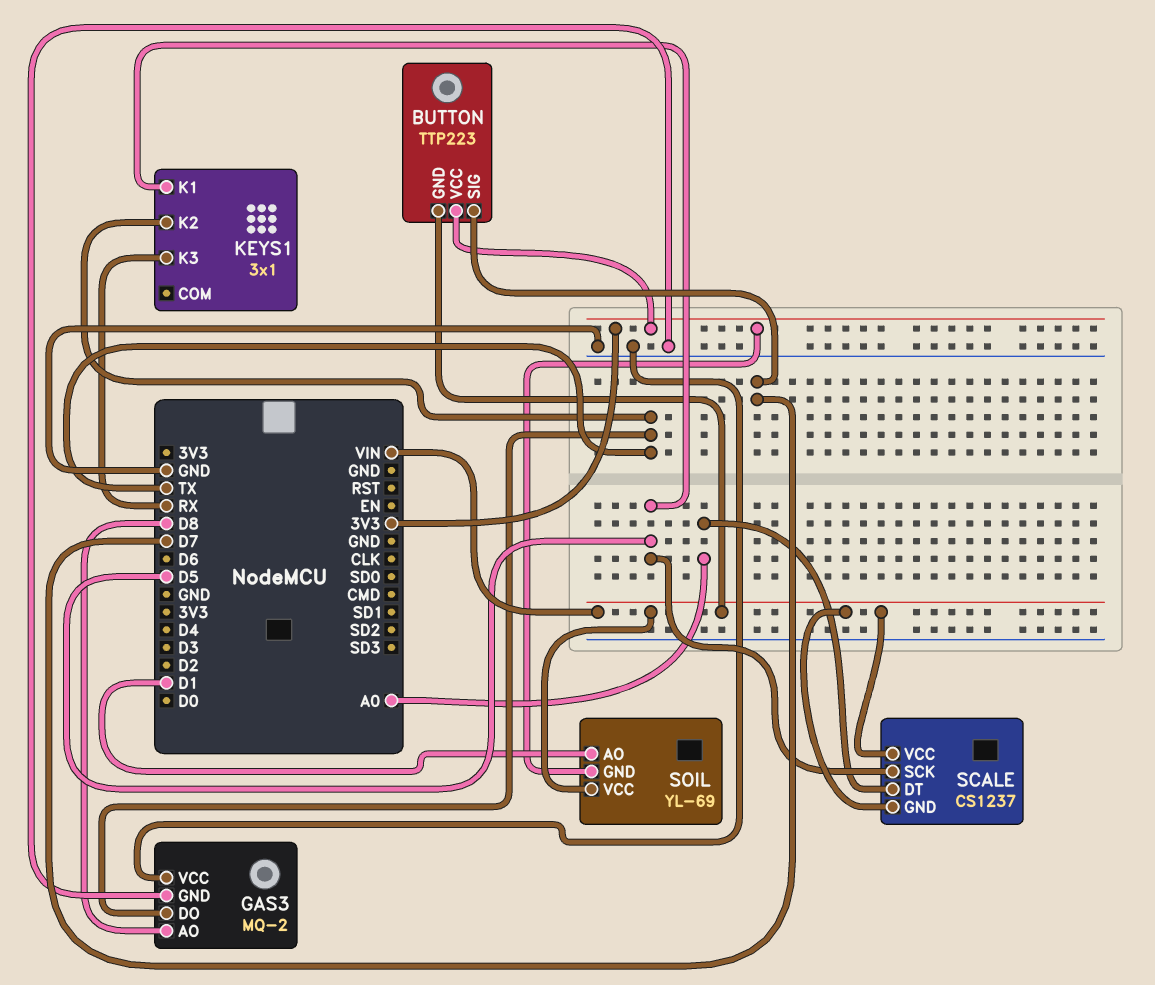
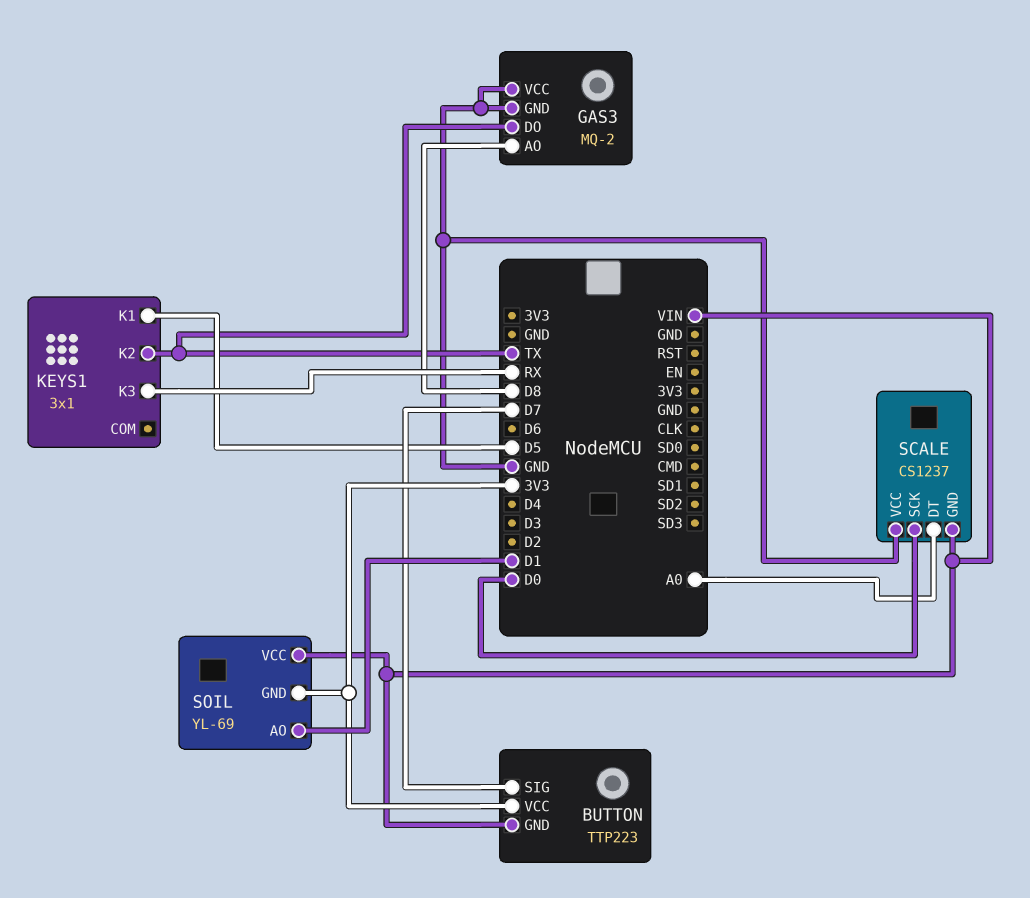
SCALE pin SCK: D5 -> D0
SCALE pin VCC: VIN -> GND

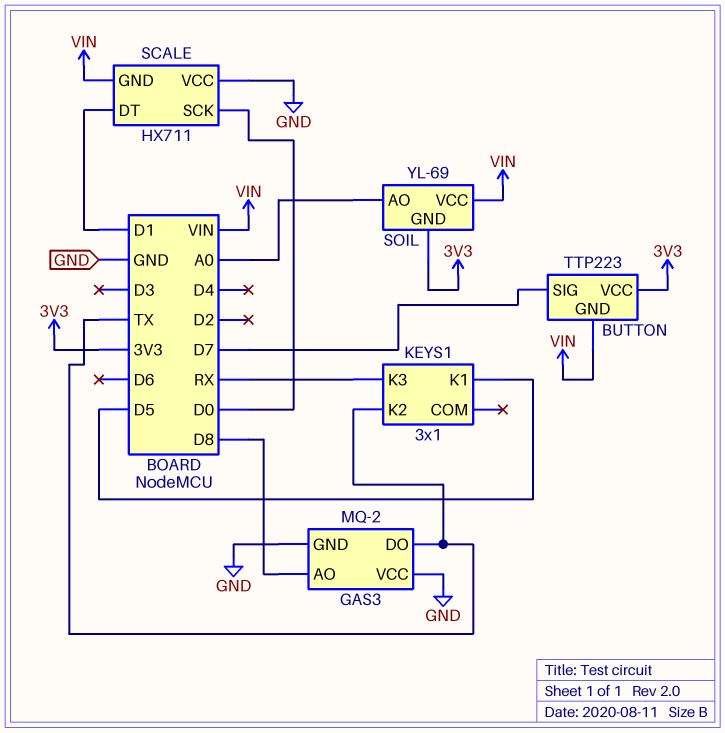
SCALE: CS1237 -> HX711
SCALE pin DT: A0 -> D1
SOIL pin AO: D1 -> A0

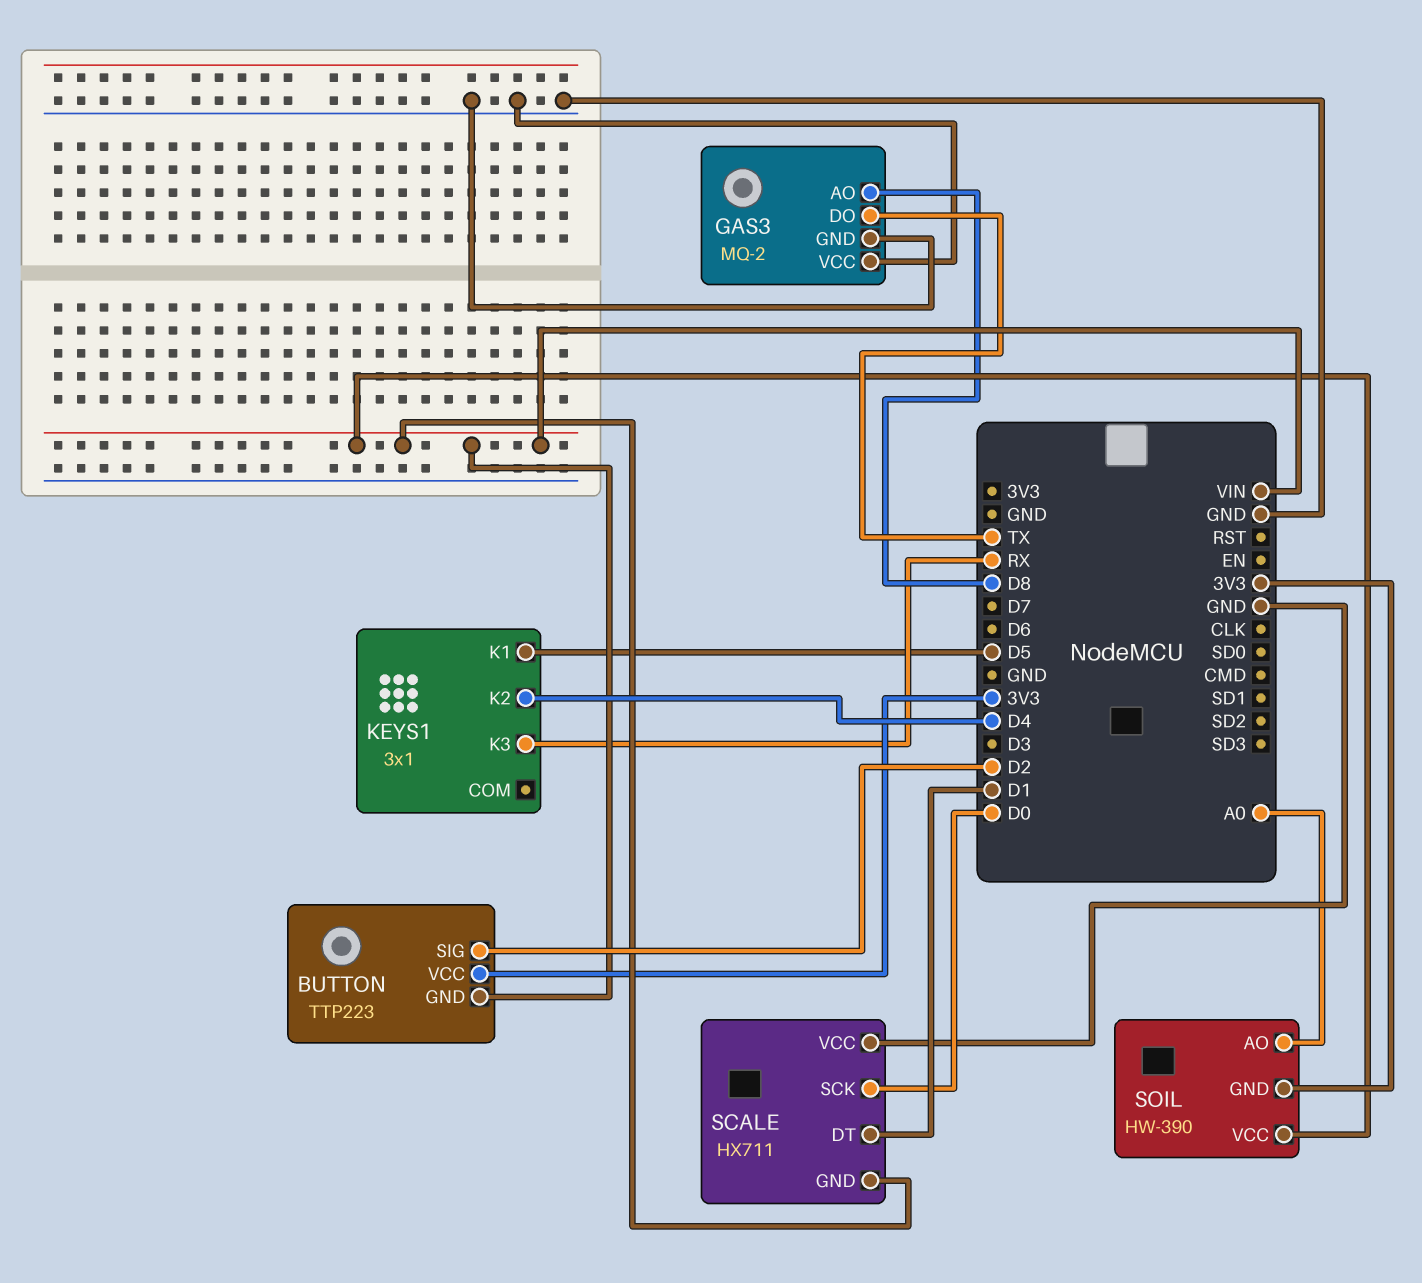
BUTTON pin SIG: D7 -> D2
KEYS1 pin K2: TX -> D4
SOIL: YL-69 -> HW-390

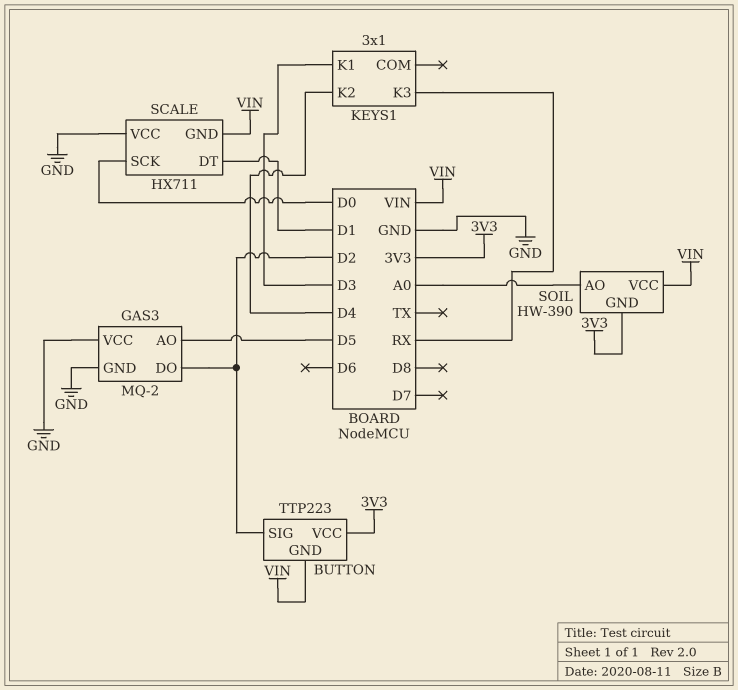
GAS3 pin AO: D8 -> D5
GAS3 pin DO: TX -> D2
KEYS1 pin K1: D5 -> D3

